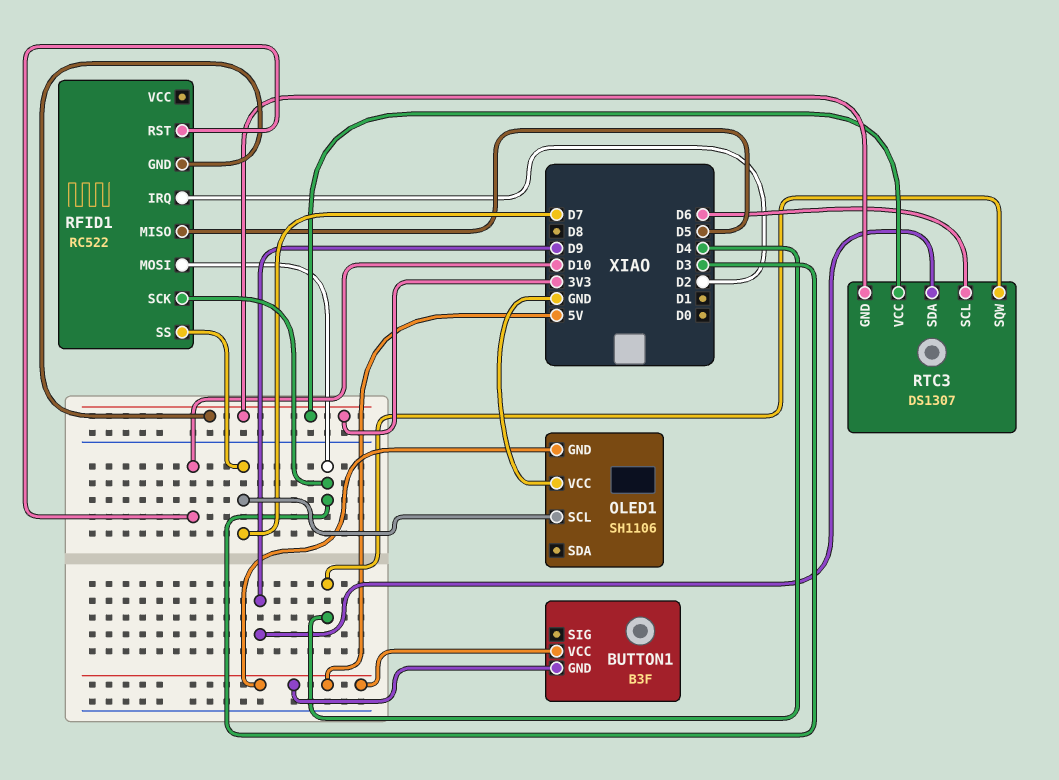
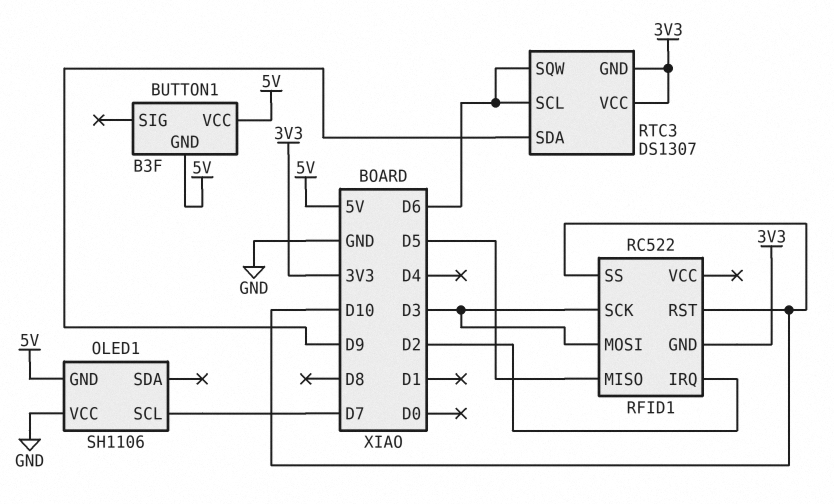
RFID1 pin SS: D7 -> D10
RTC3 pin SQW: D4 -> D6

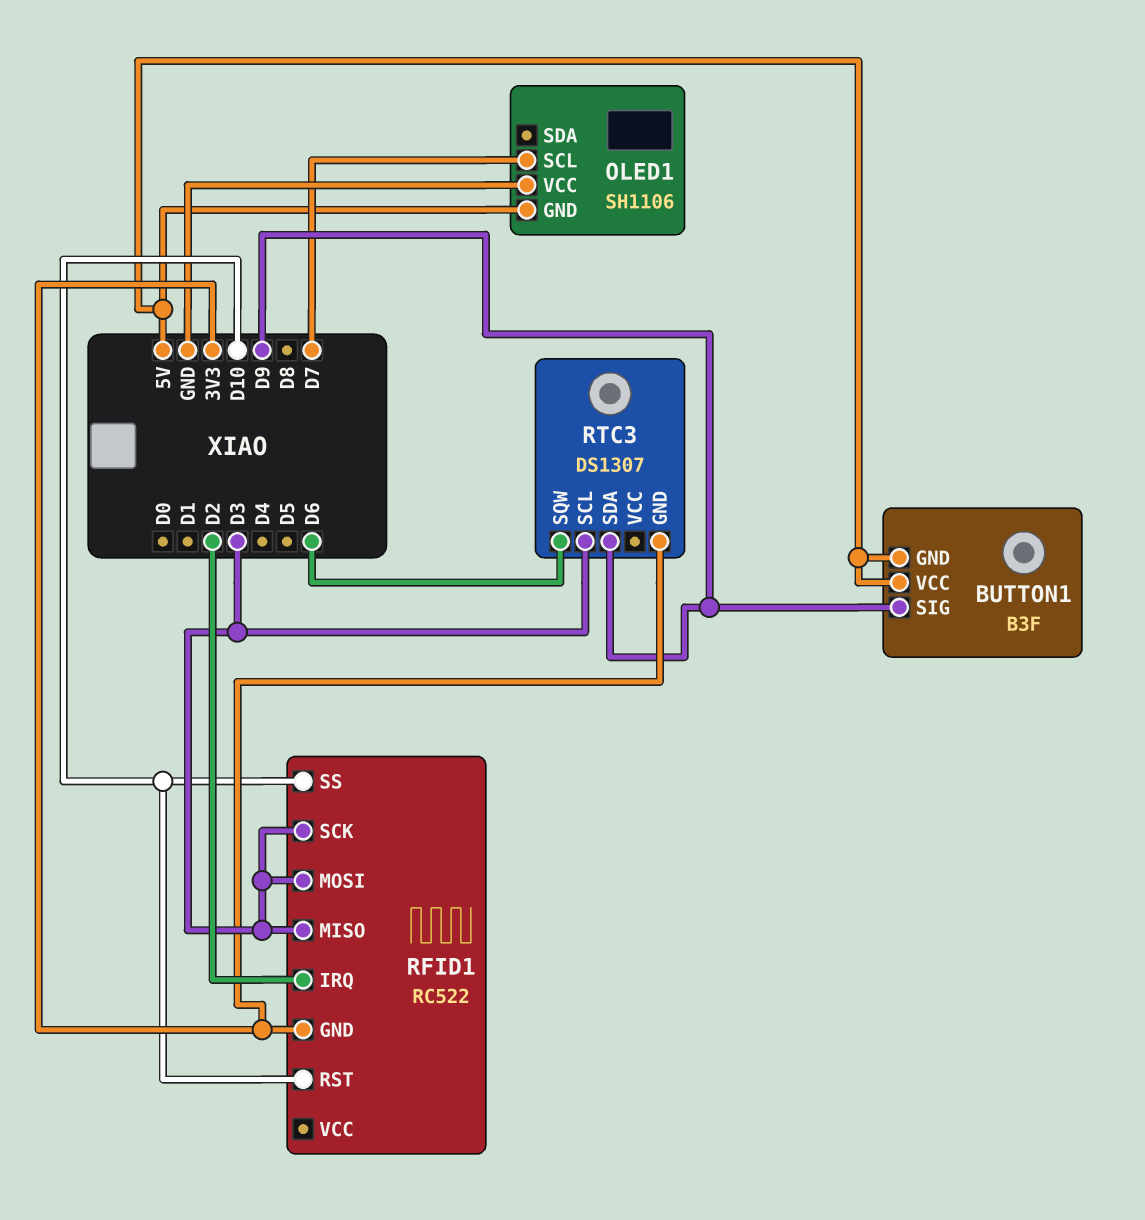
BUTTON1 pin SIG: none -> D9
RFID1 pin MISO: D5 -> D3
RTC3 pin SCL: D6 -> D3
RTC3 pin VCC: 3V3 -> none

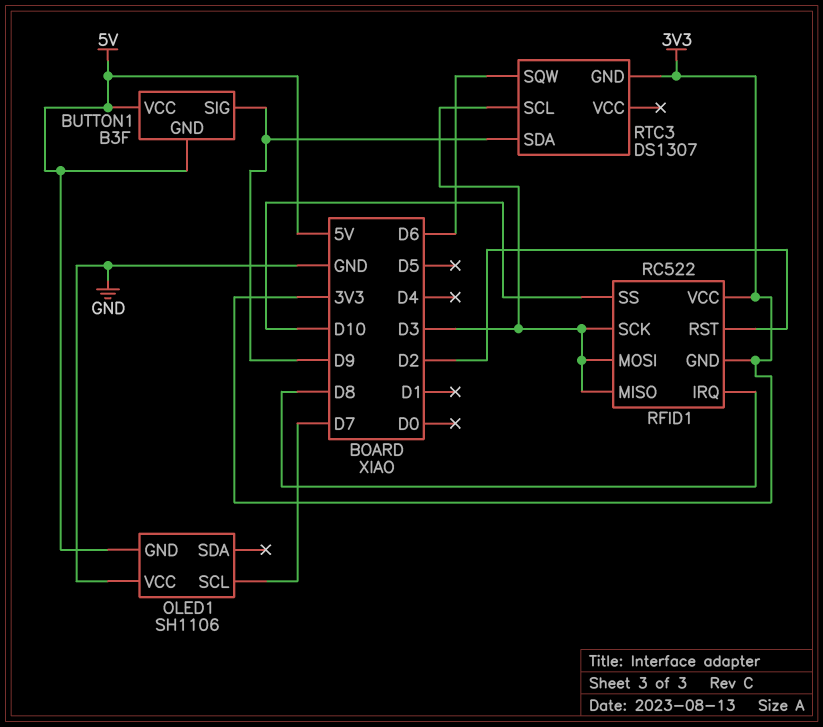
RFID1 pin IRQ: D2 -> D8
RFID1 pin RST: D10 -> D2
RFID1 pin VCC: none -> 3V3

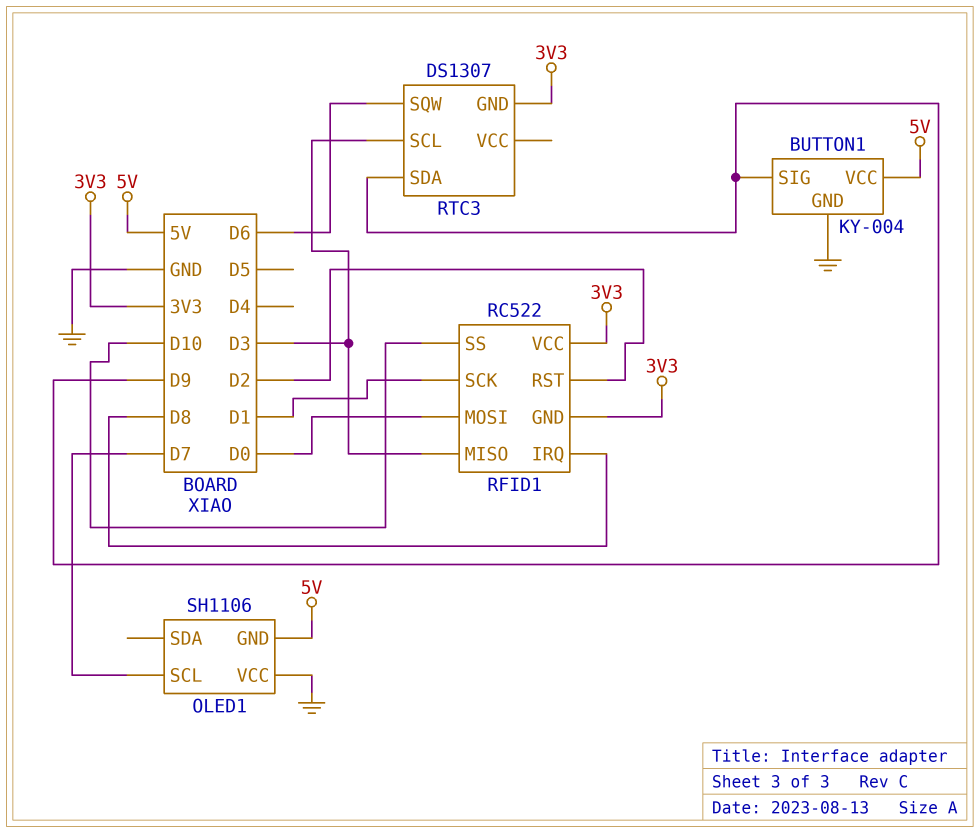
BUTTON1: B3F -> KY-004
BUTTON1 pin GND: 5V -> GND
RFID1 pin MOSI: D3 -> D0
RFID1 pin SCK: D3 -> D1

